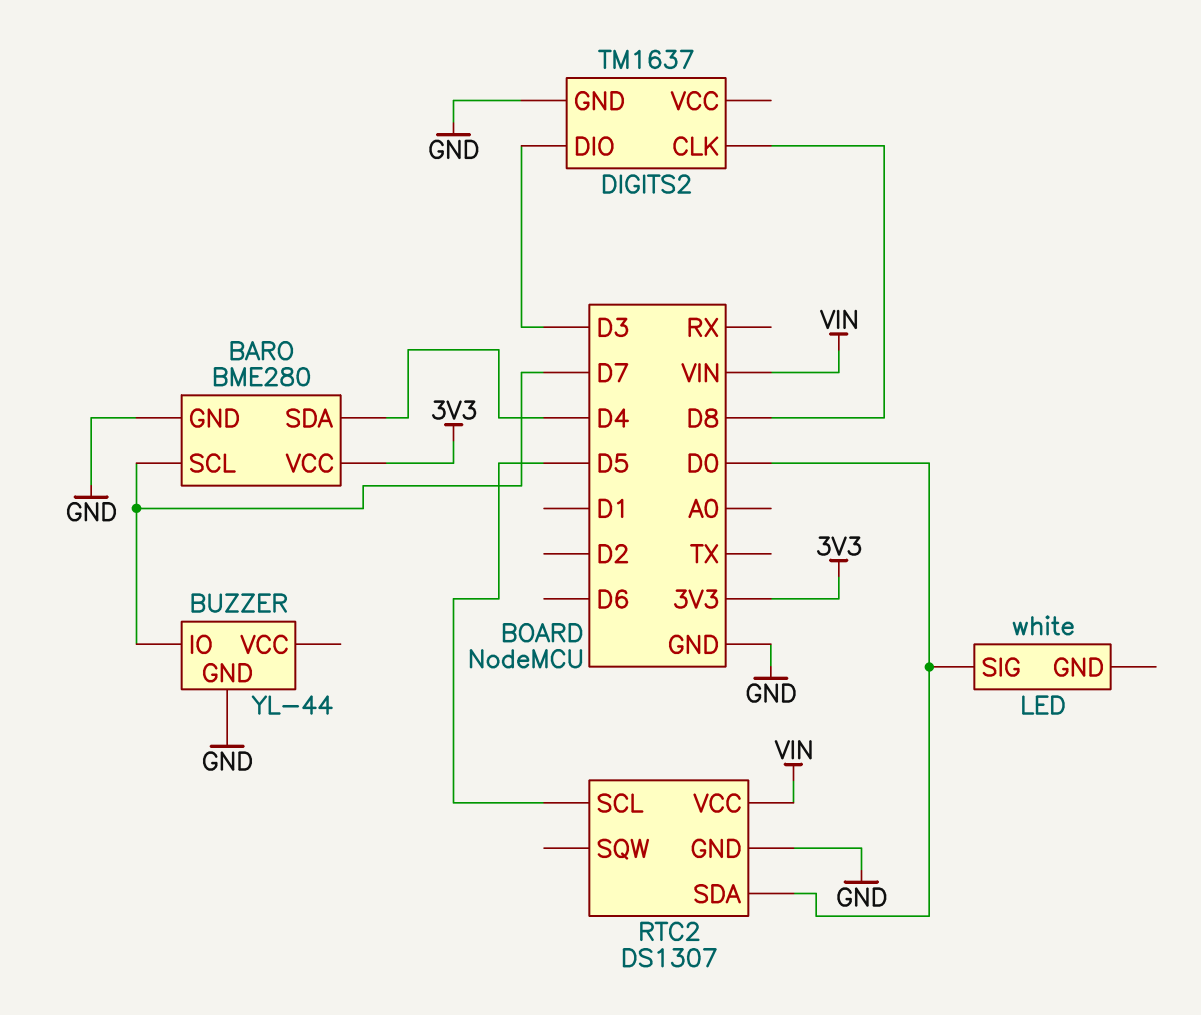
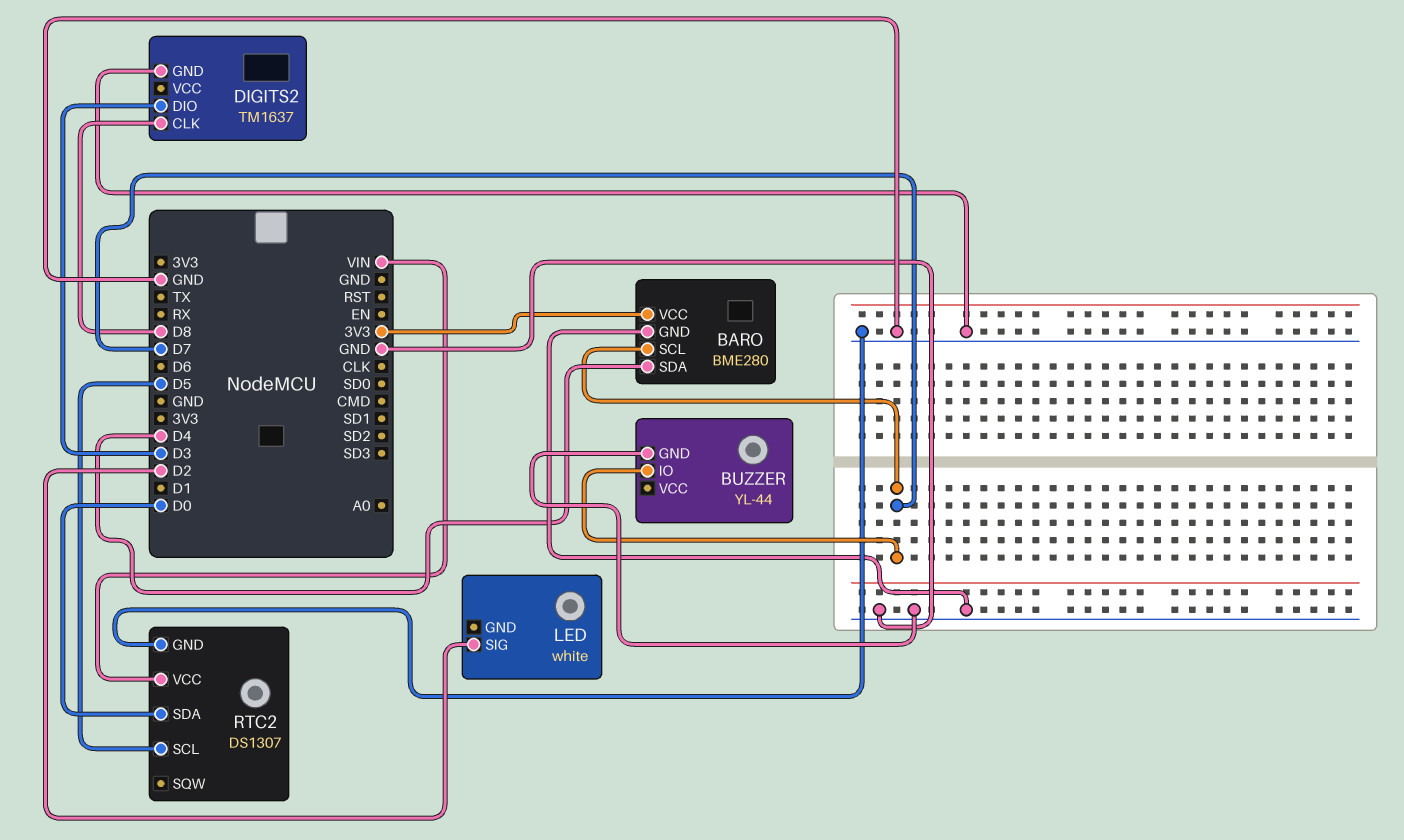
LED pin SIG: D0 -> D2

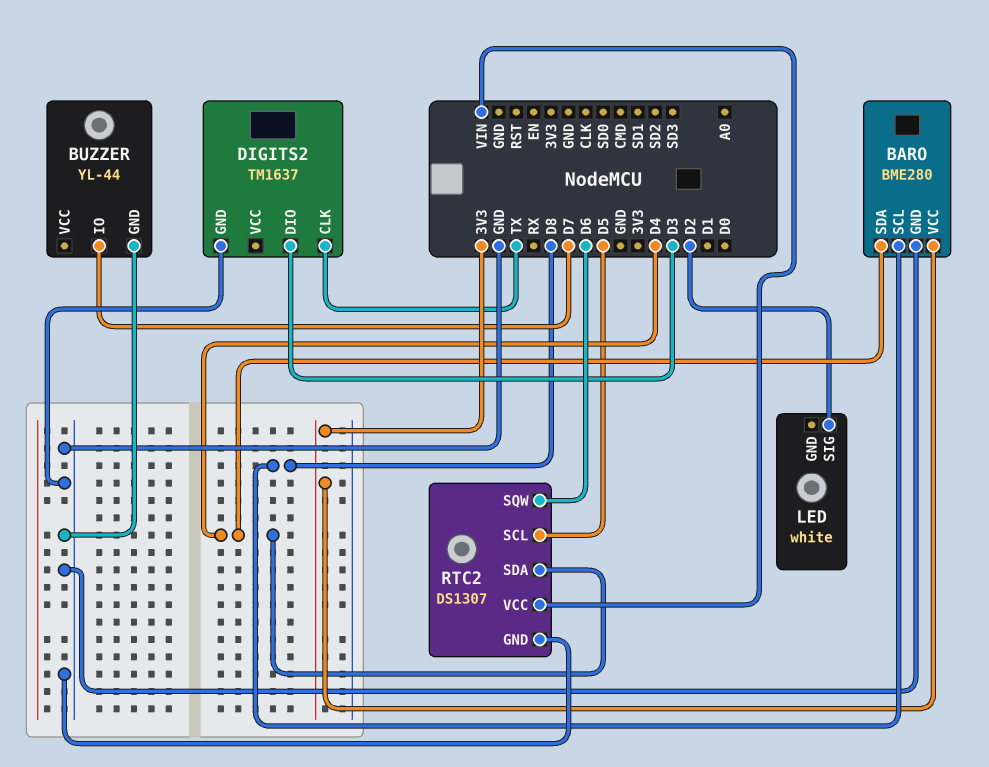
BARO pin SCL: D7 -> D8
DIGITS2 pin CLK: D8 -> TX
RTC2 pin SDA: D0 -> D4
RTC2 pin SQW: none -> D6

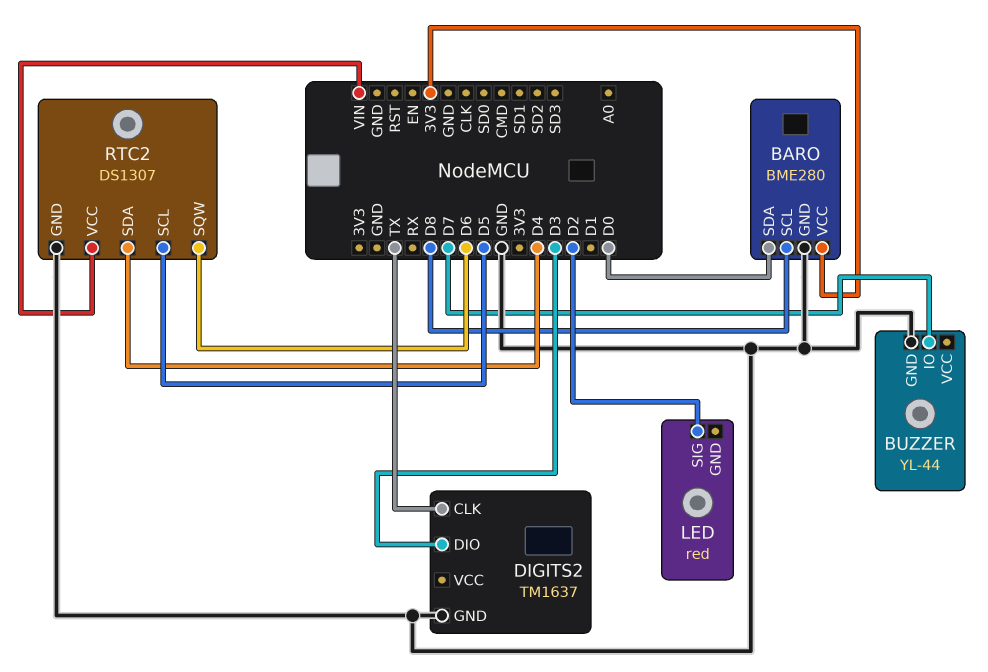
BARO pin SDA: D4 -> D0
LED: white -> red

